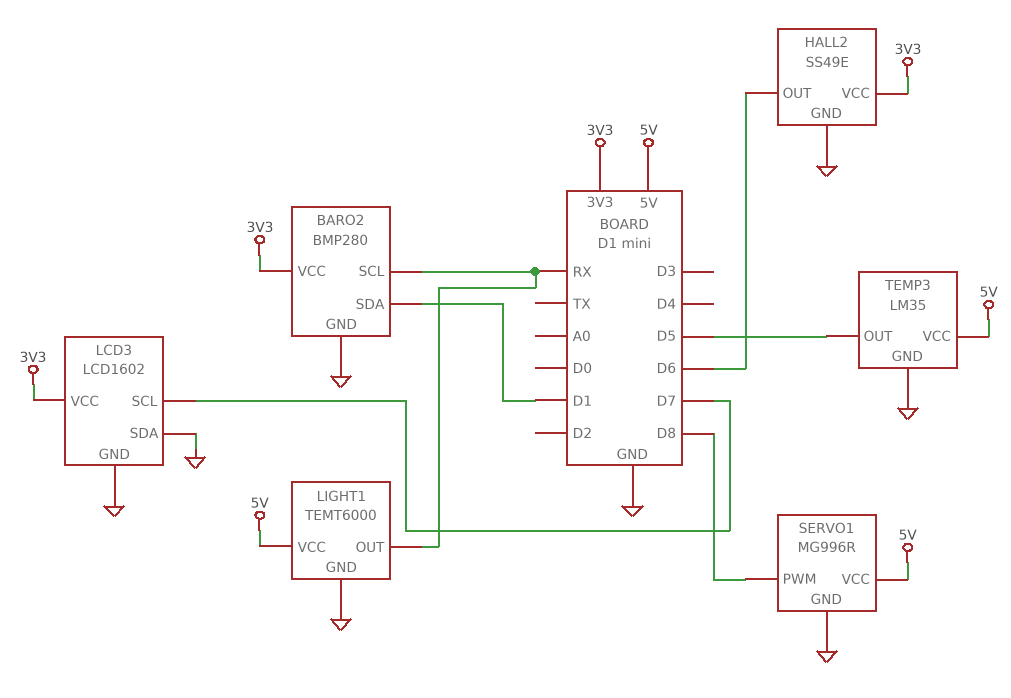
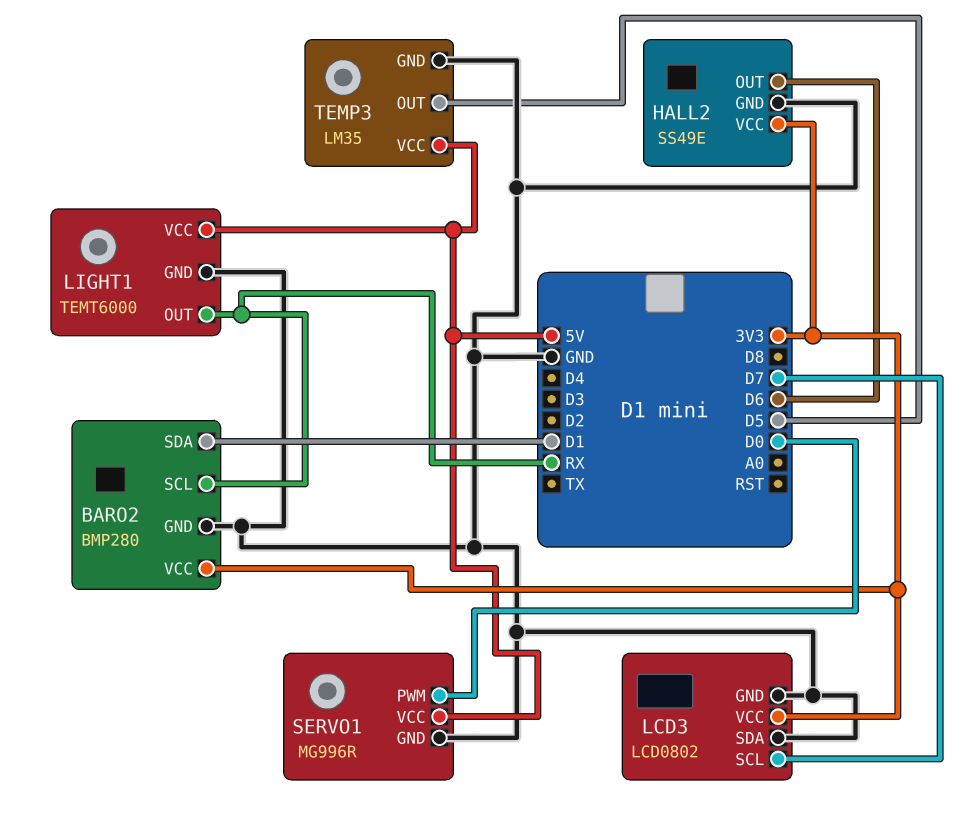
LCD3: LCD1602 -> LCD0802
SERVO1 pin PWM: D8 -> D0

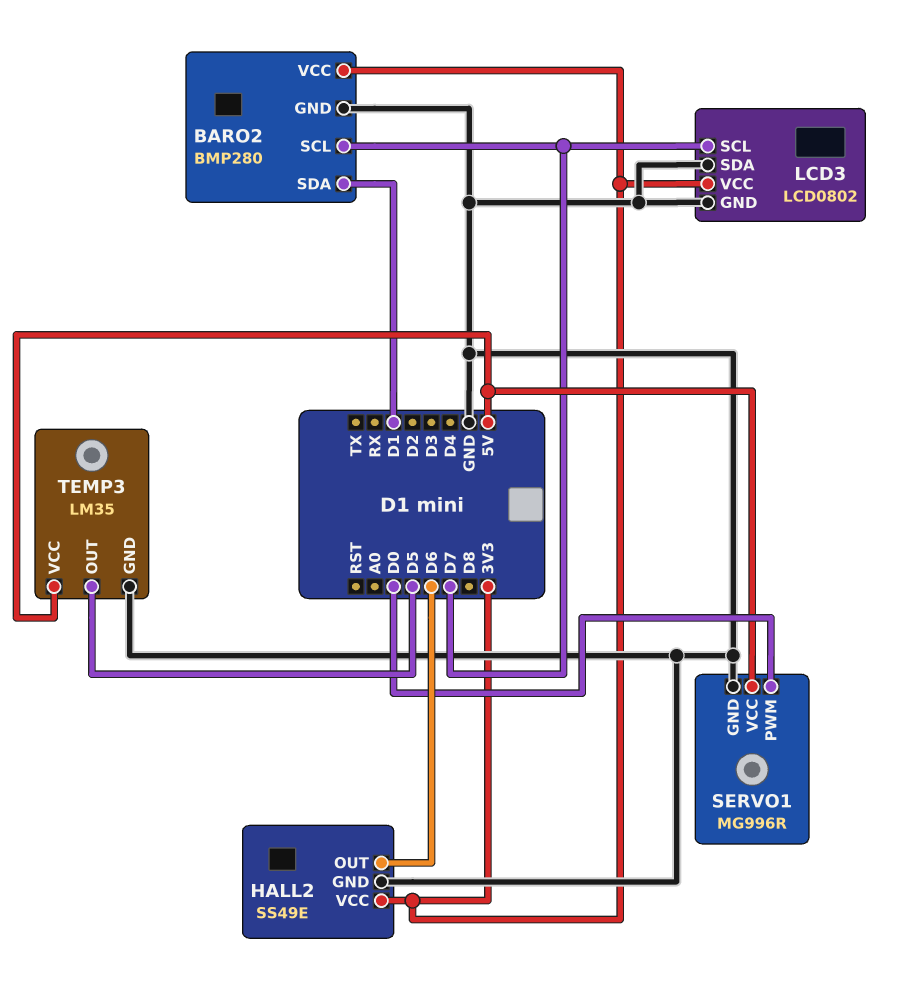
BARO2 pin SCL: RX -> D7
LIGHT1: TEMT6000 -> none
LIGHT1 pin GND: GND -> none
LIGHT1 pin OUT: RX -> none
LIGHT1 pin VCC: 5V -> none

